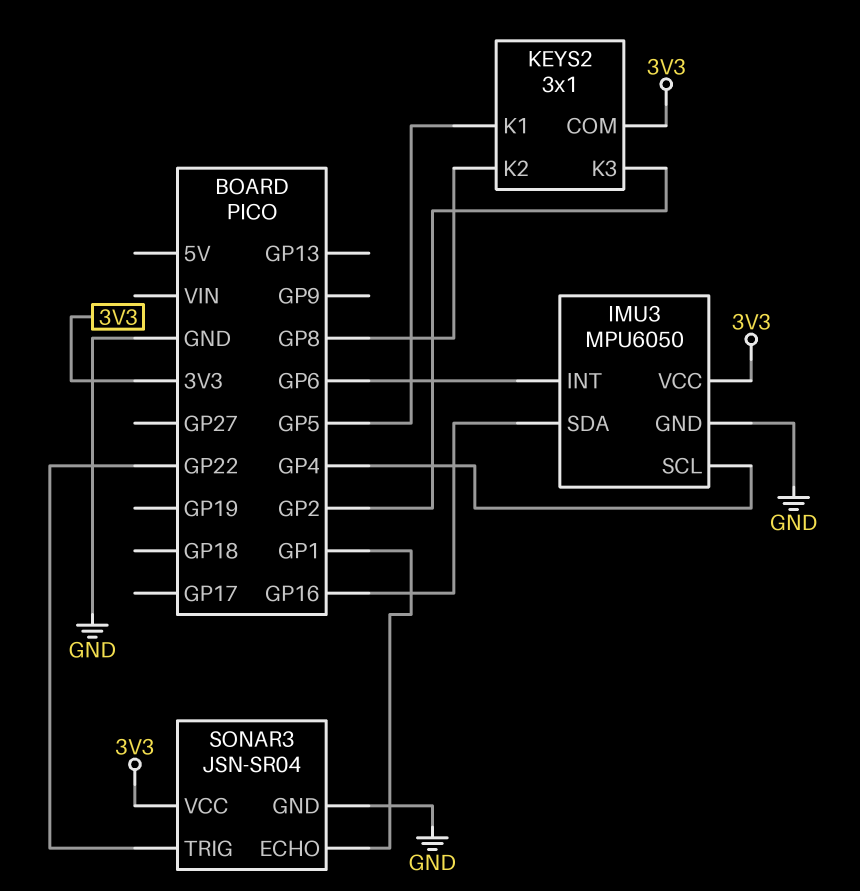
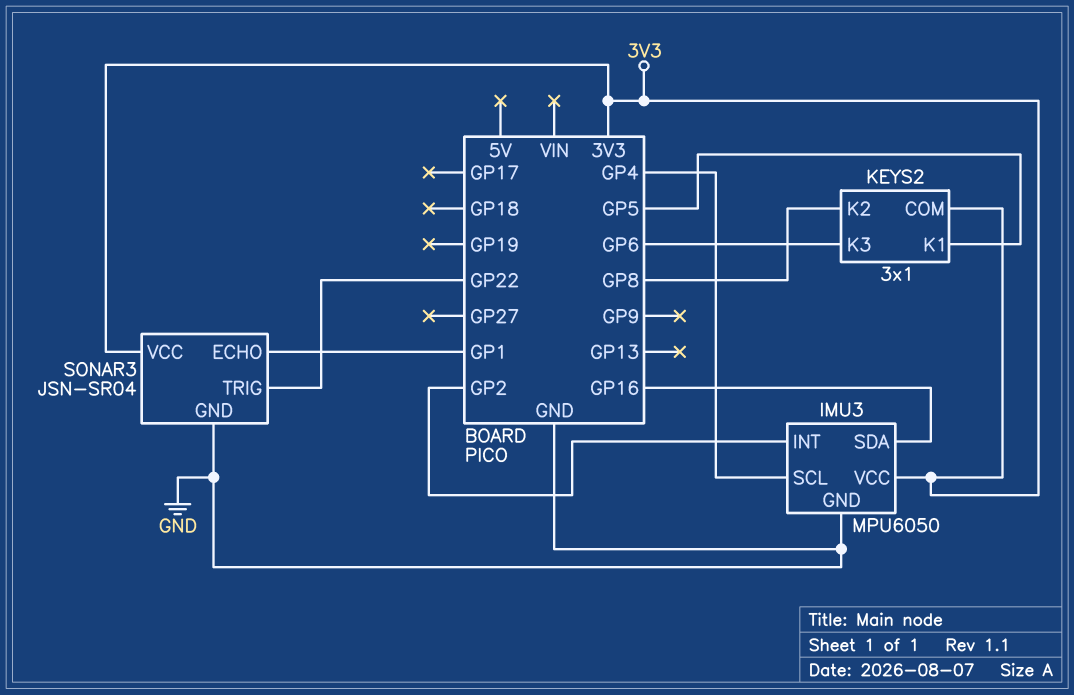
IMU3 pin INT: GP6 -> GP2
KEYS2 pin K3: GP2 -> GP6

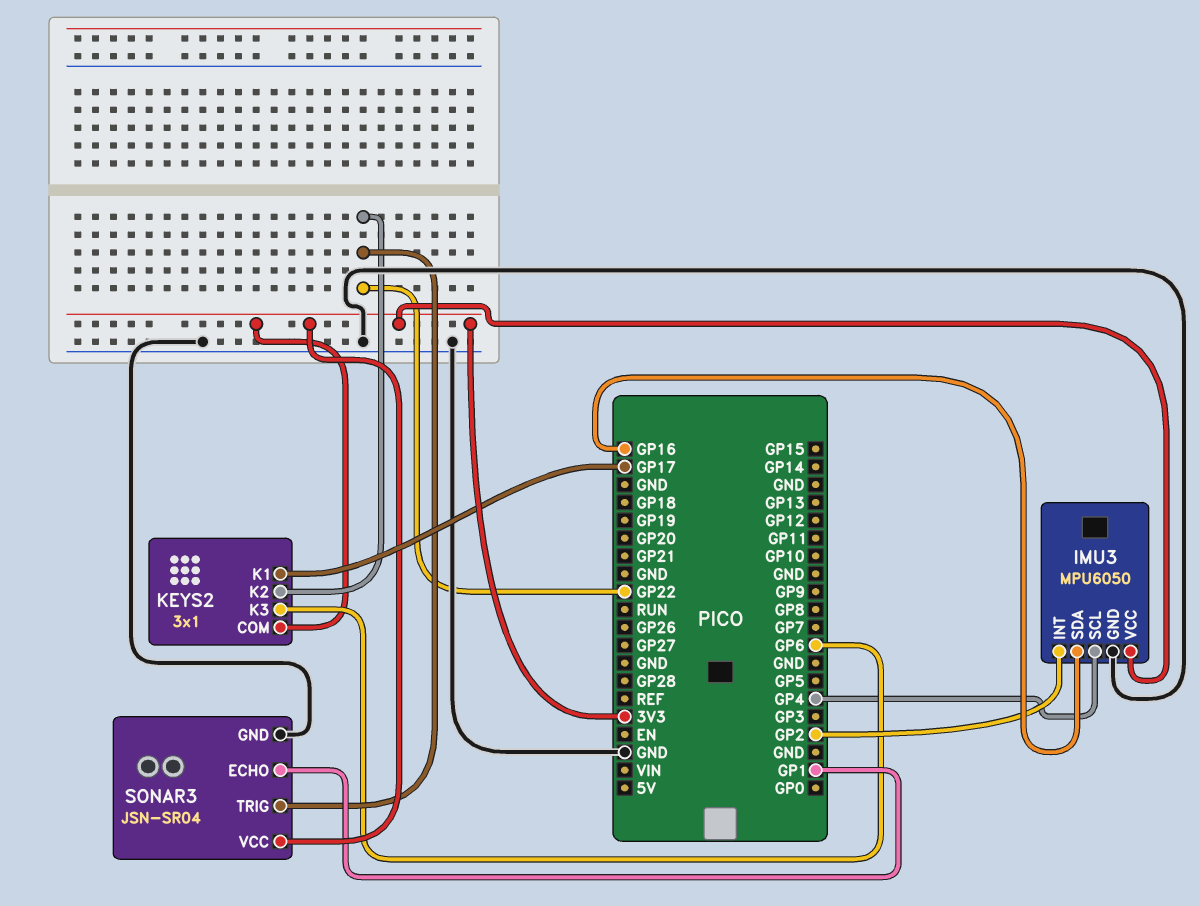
KEYS2 pin K1: GP5 -> GP17
KEYS2 pin K2: GP8 -> GP22

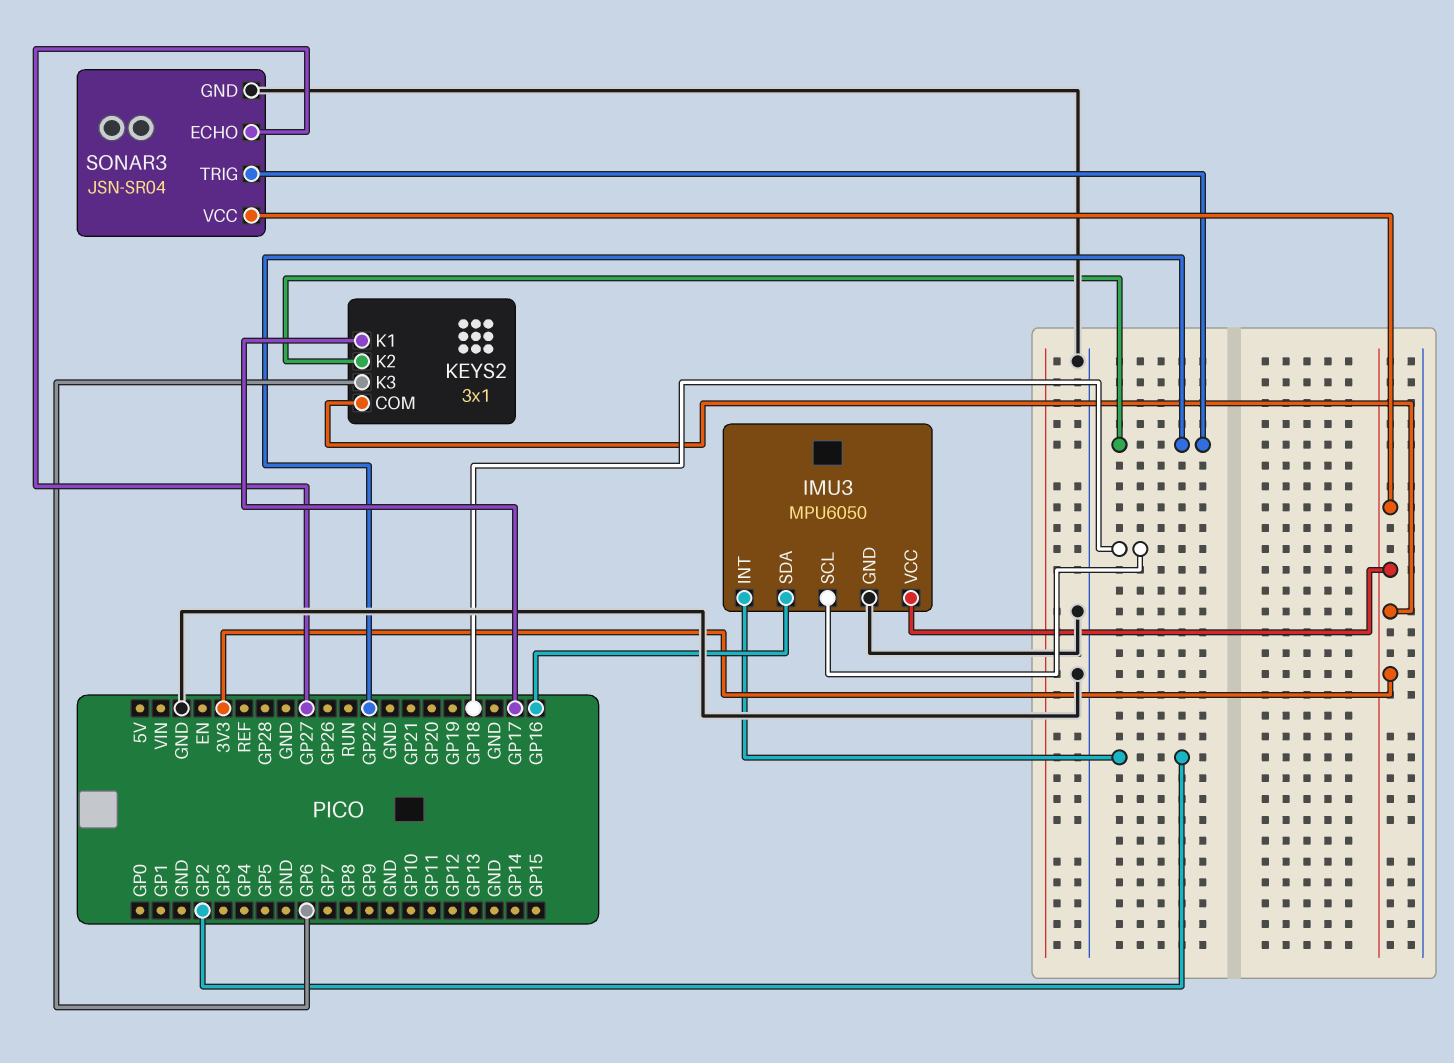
IMU3 pin SCL: GP4 -> GP18
SONAR3 pin ECHO: GP1 -> GP27

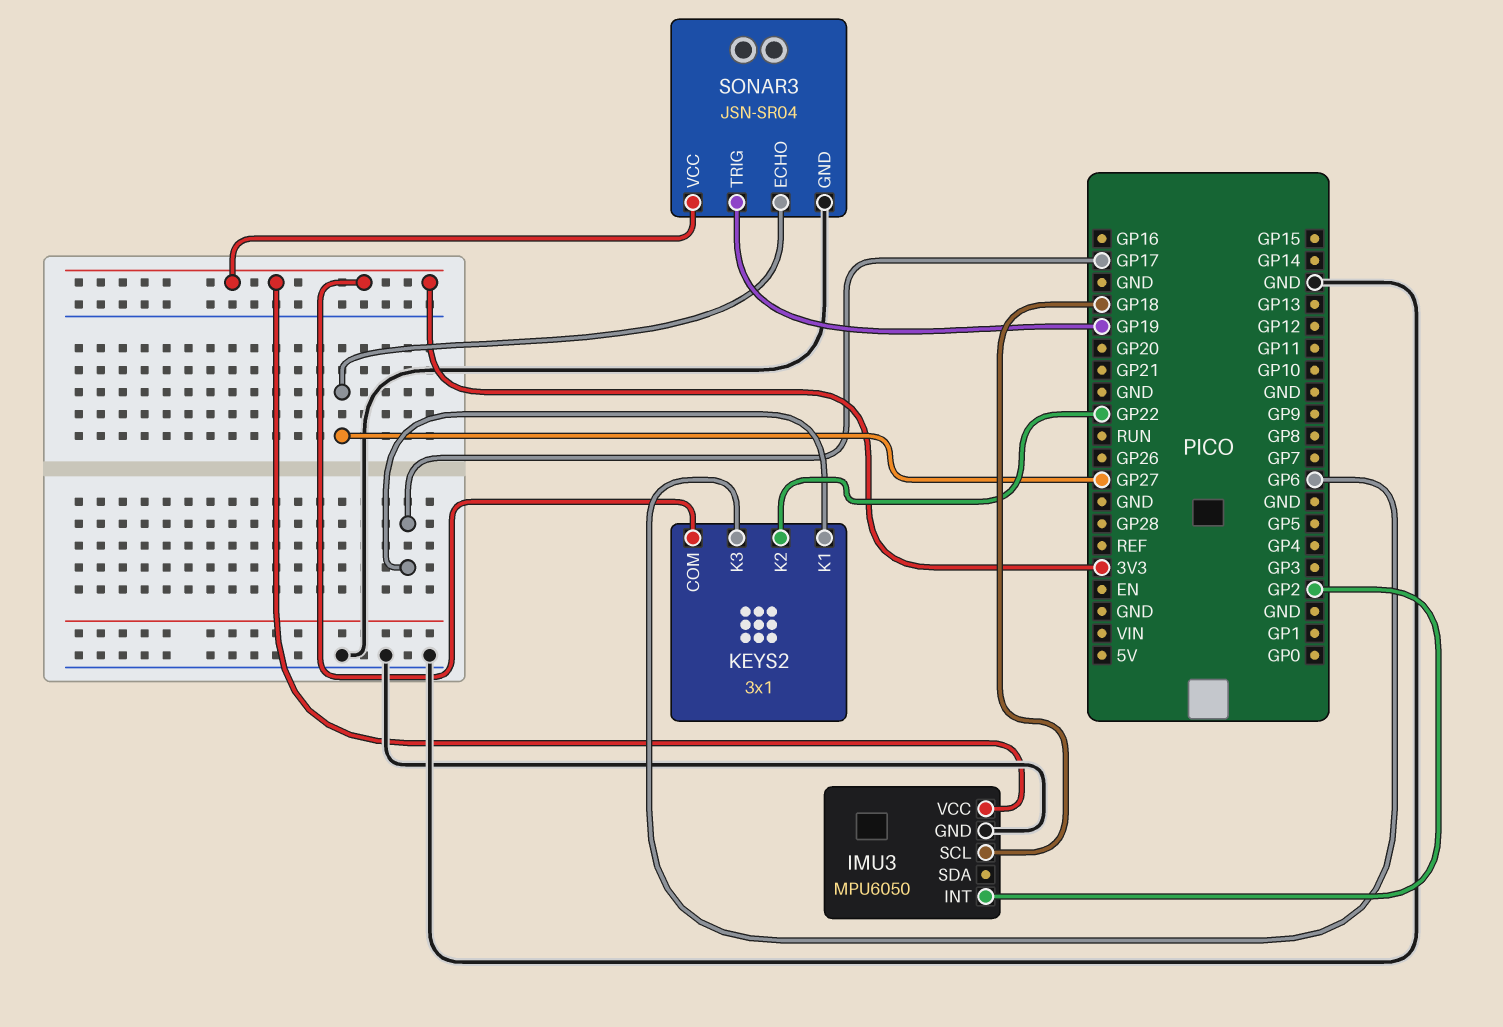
IMU3 pin SDA: GP16 -> none
SONAR3 pin TRIG: GP22 -> GP19

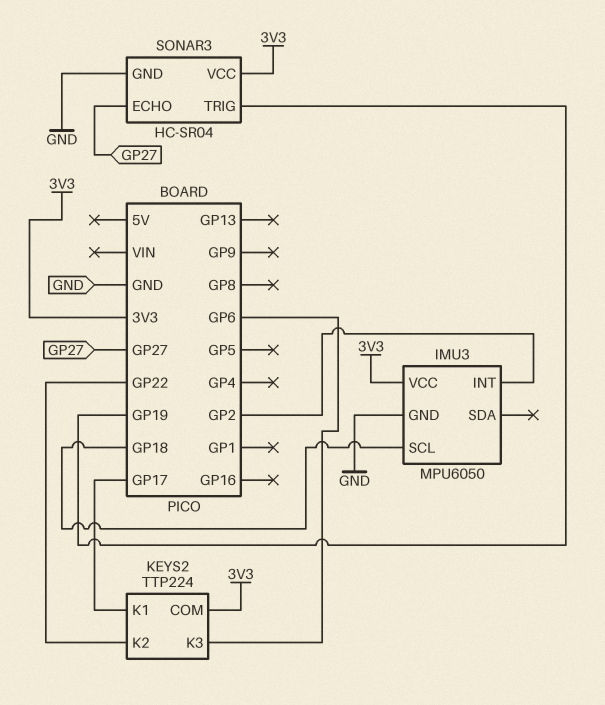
KEYS2: 3x1 -> TTP224
SONAR3: JSN-SR04 -> HC-SR04

